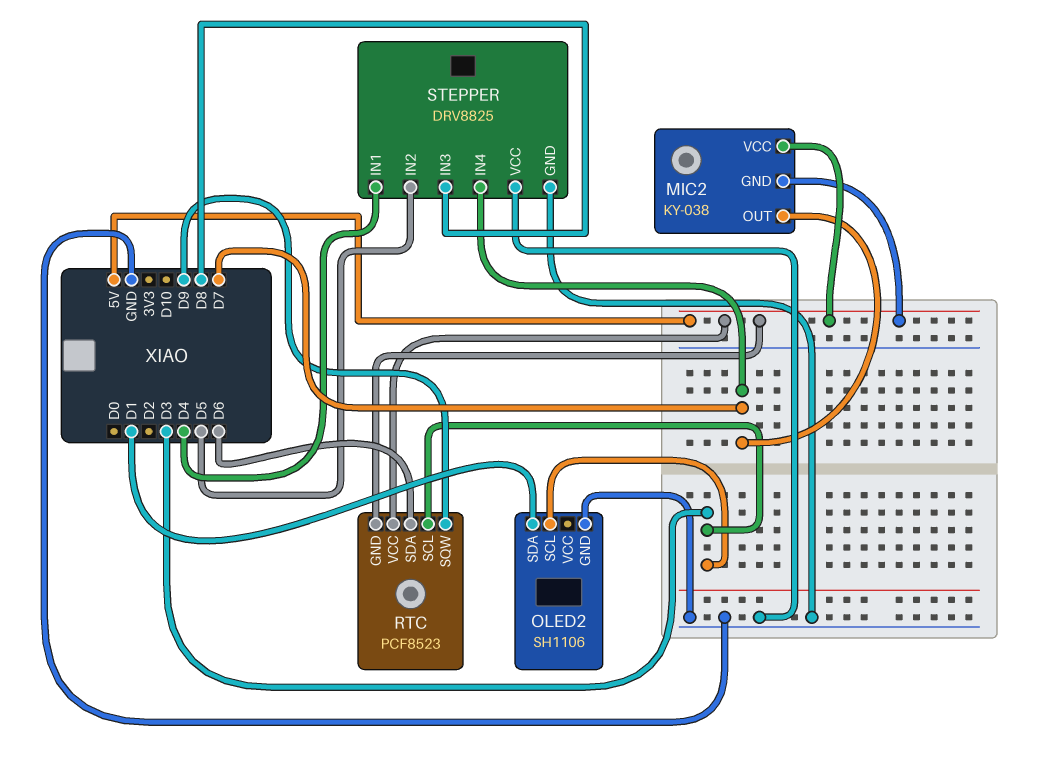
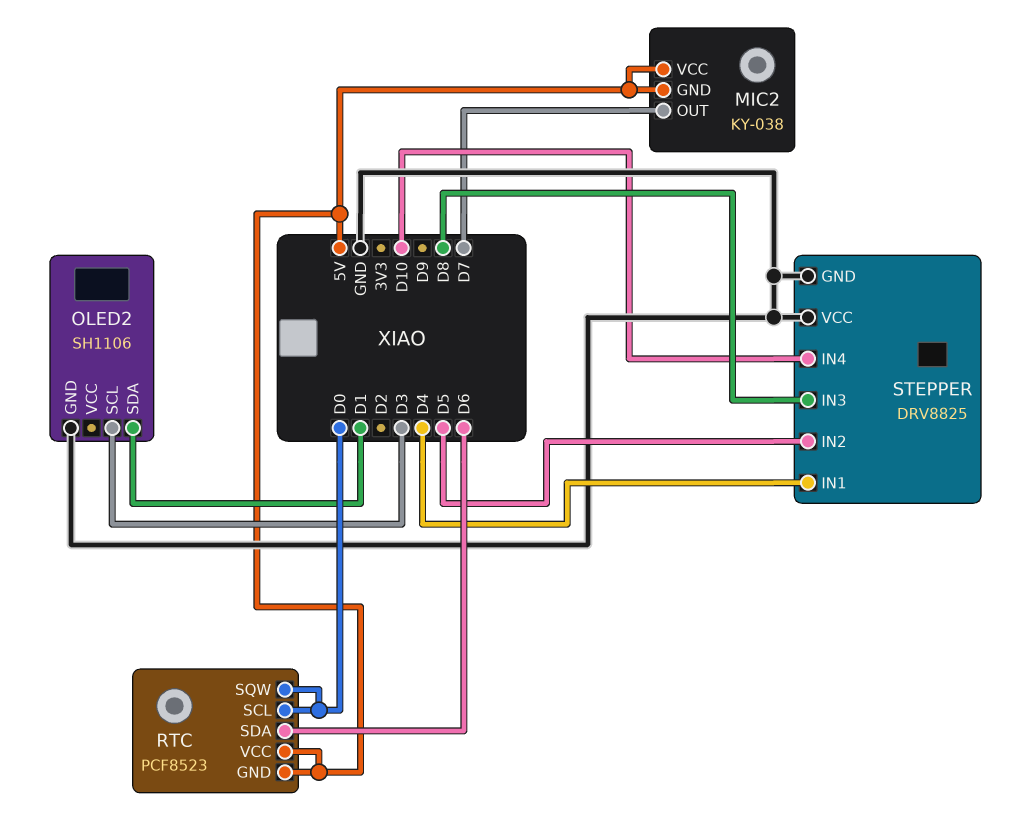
RTC pin SCL: D3 -> D0
RTC pin SQW: D9 -> D0
STEPPER pin IN4: D7 -> D10

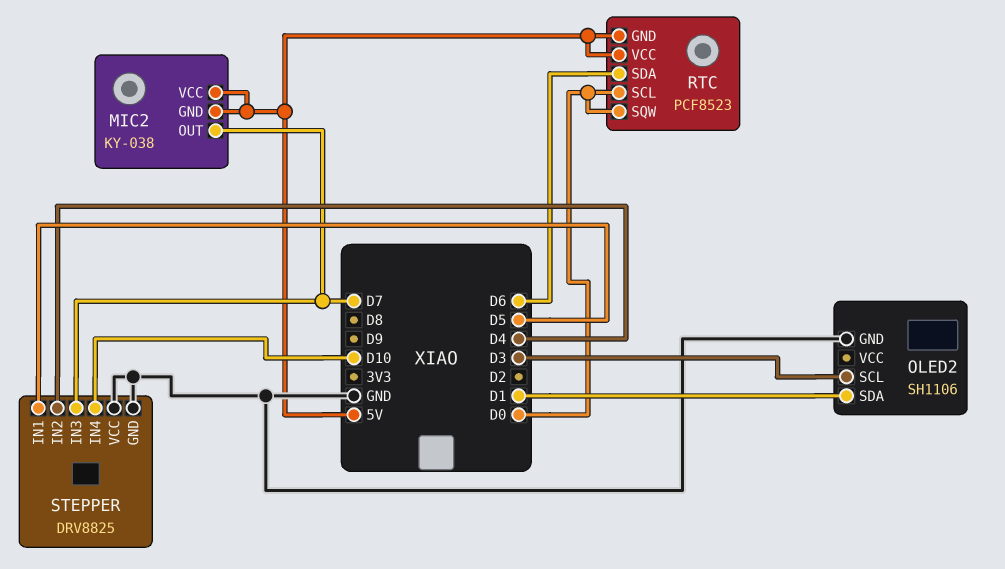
STEPPER pin IN1: D4 -> D5
STEPPER pin IN2: D5 -> D4
STEPPER pin IN3: D8 -> D7

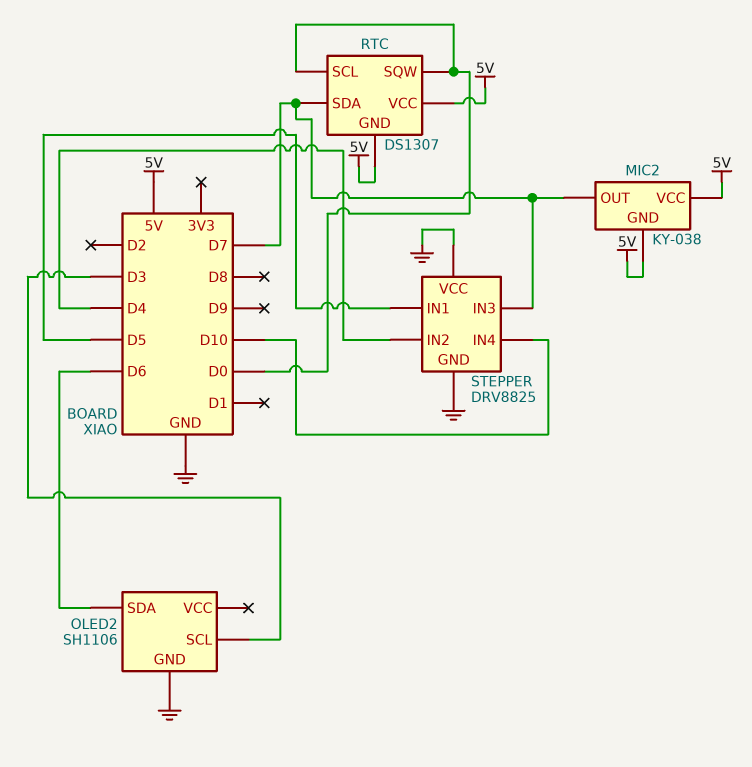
OLED2 pin SDA: D1 -> D6
RTC: PCF8523 -> DS1307
RTC pin SDA: D6 -> D7

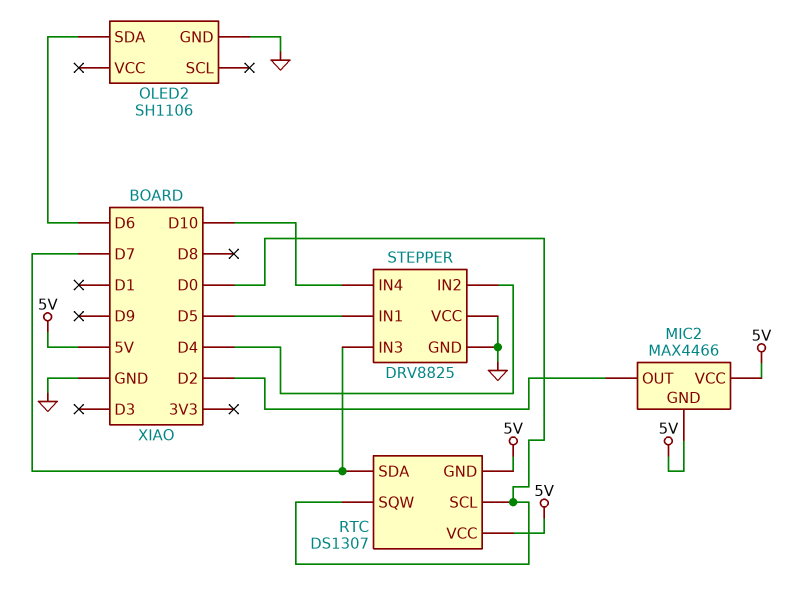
MIC2: KY-038 -> MAX4466
MIC2 pin OUT: D7 -> D2
OLED2 pin SCL: D3 -> none

